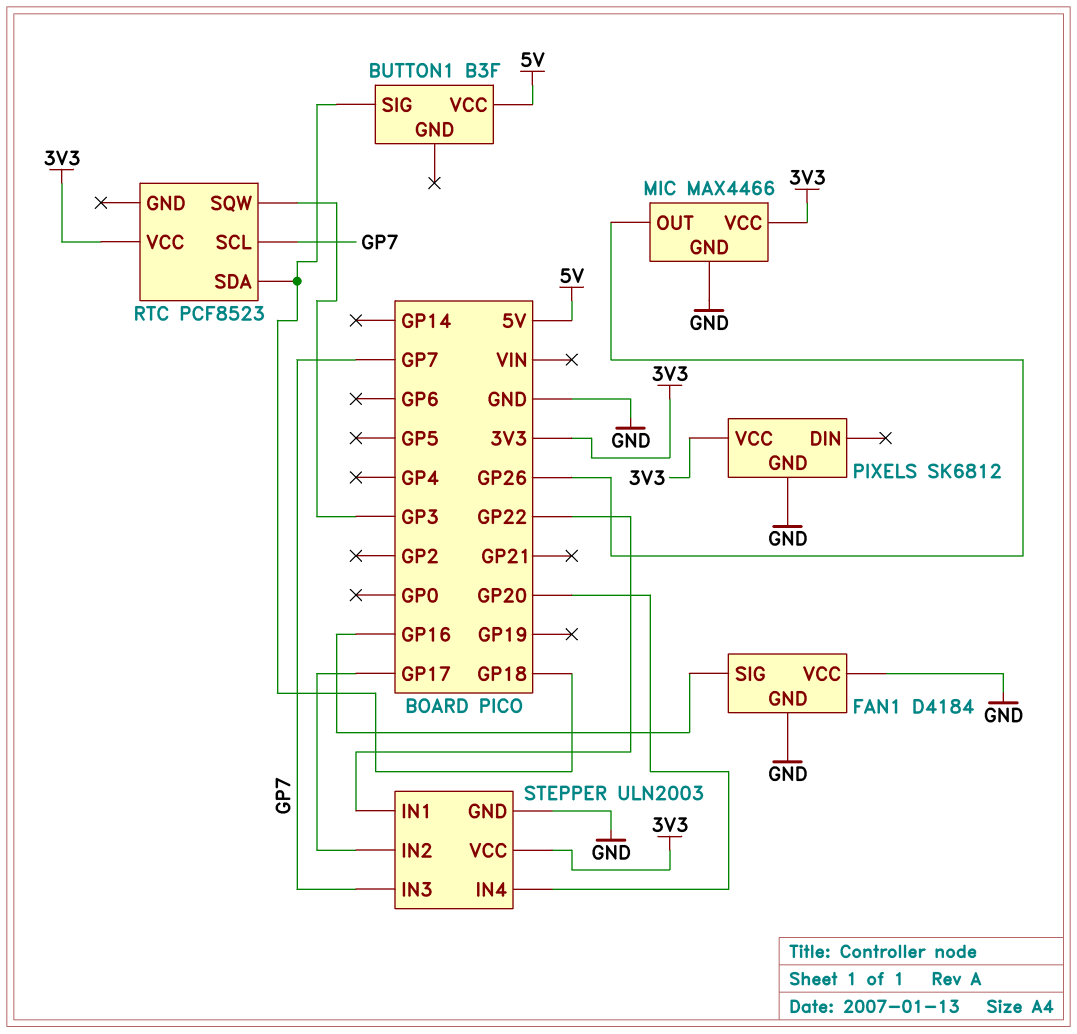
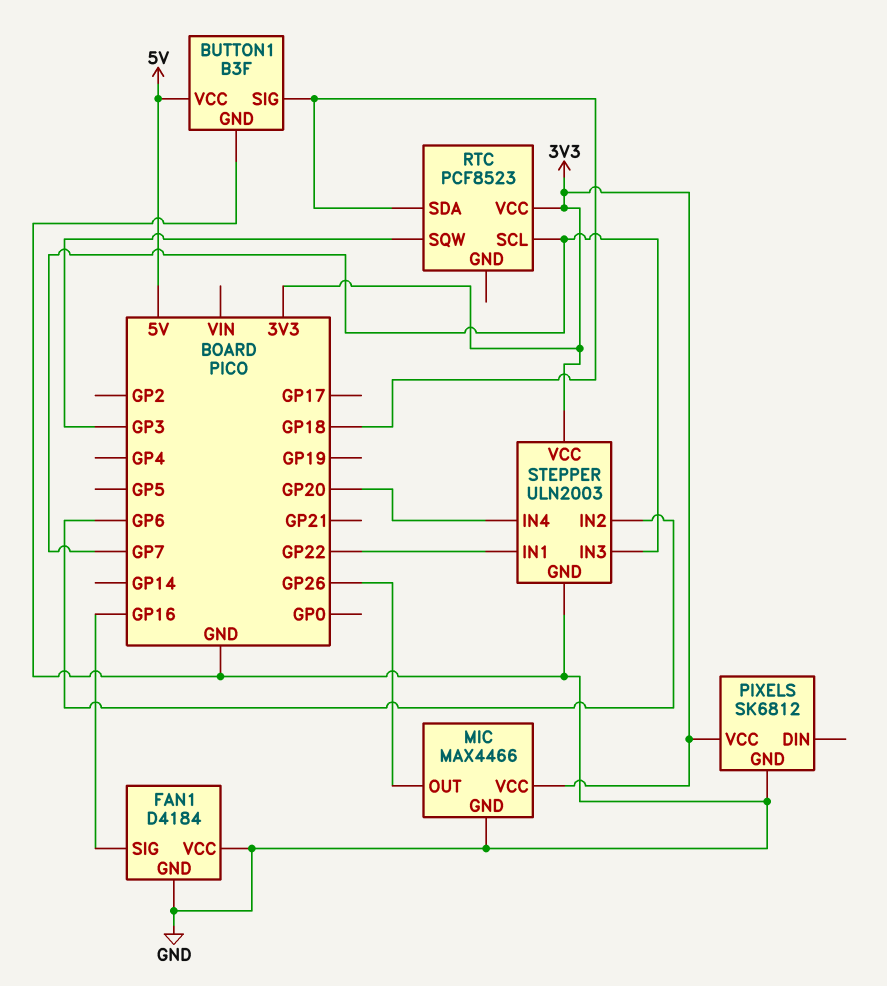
BUTTON1 pin GND: none -> GND
STEPPER pin IN2: GP17 -> GP6

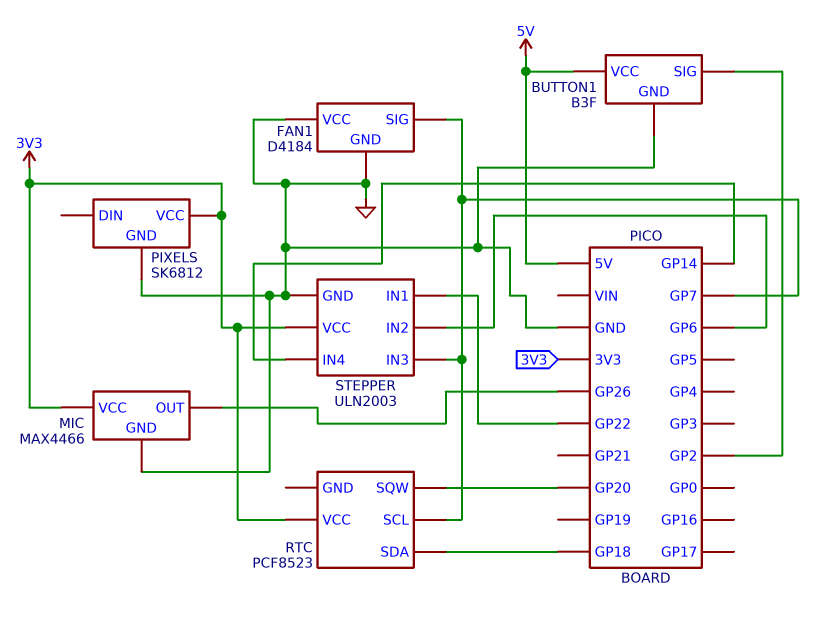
BUTTON1 pin SIG: GP18 -> GP2
FAN1 pin SIG: GP16 -> GP7
RTC pin SQW: GP3 -> GP20
STEPPER pin IN4: GP20 -> GP14

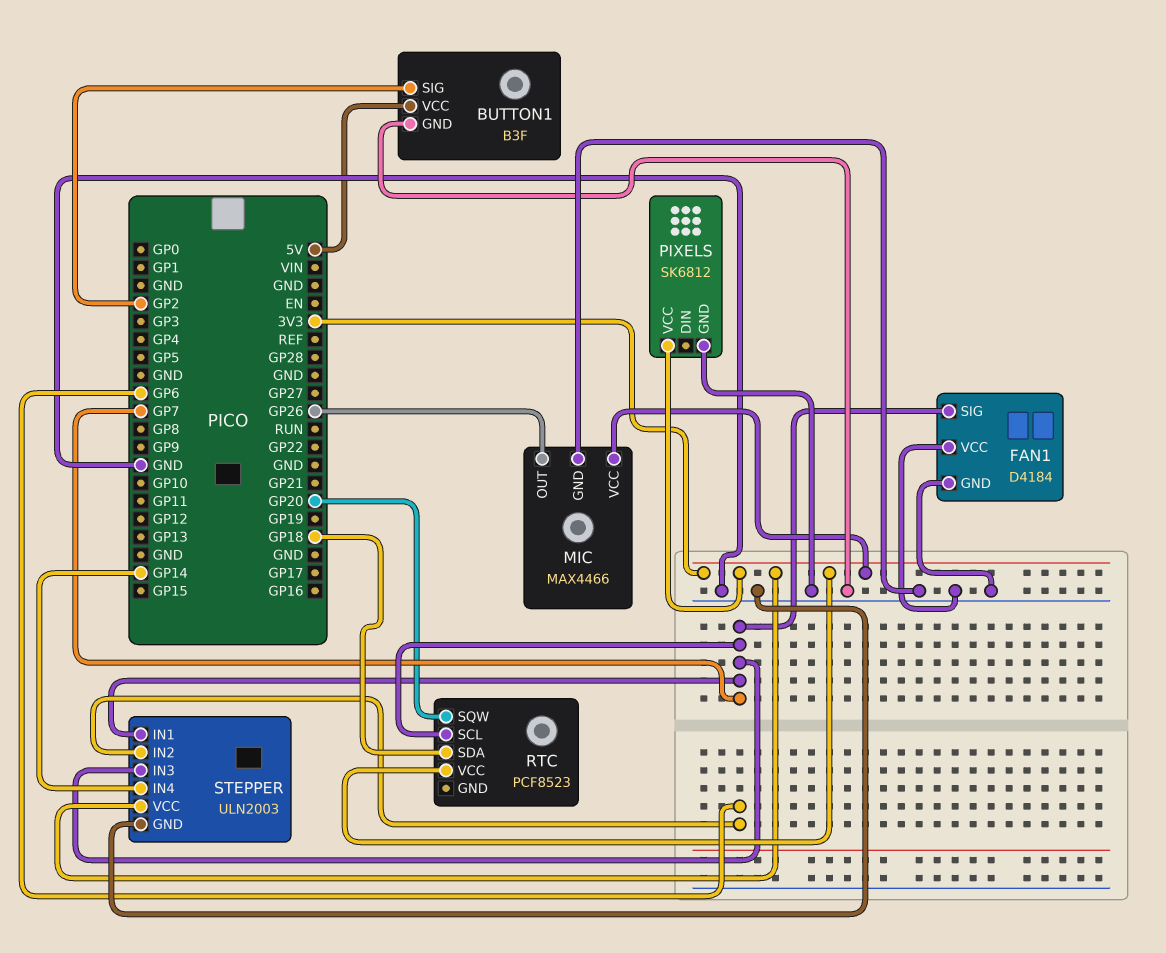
STEPPER pin IN1: GP22 -> GP7

